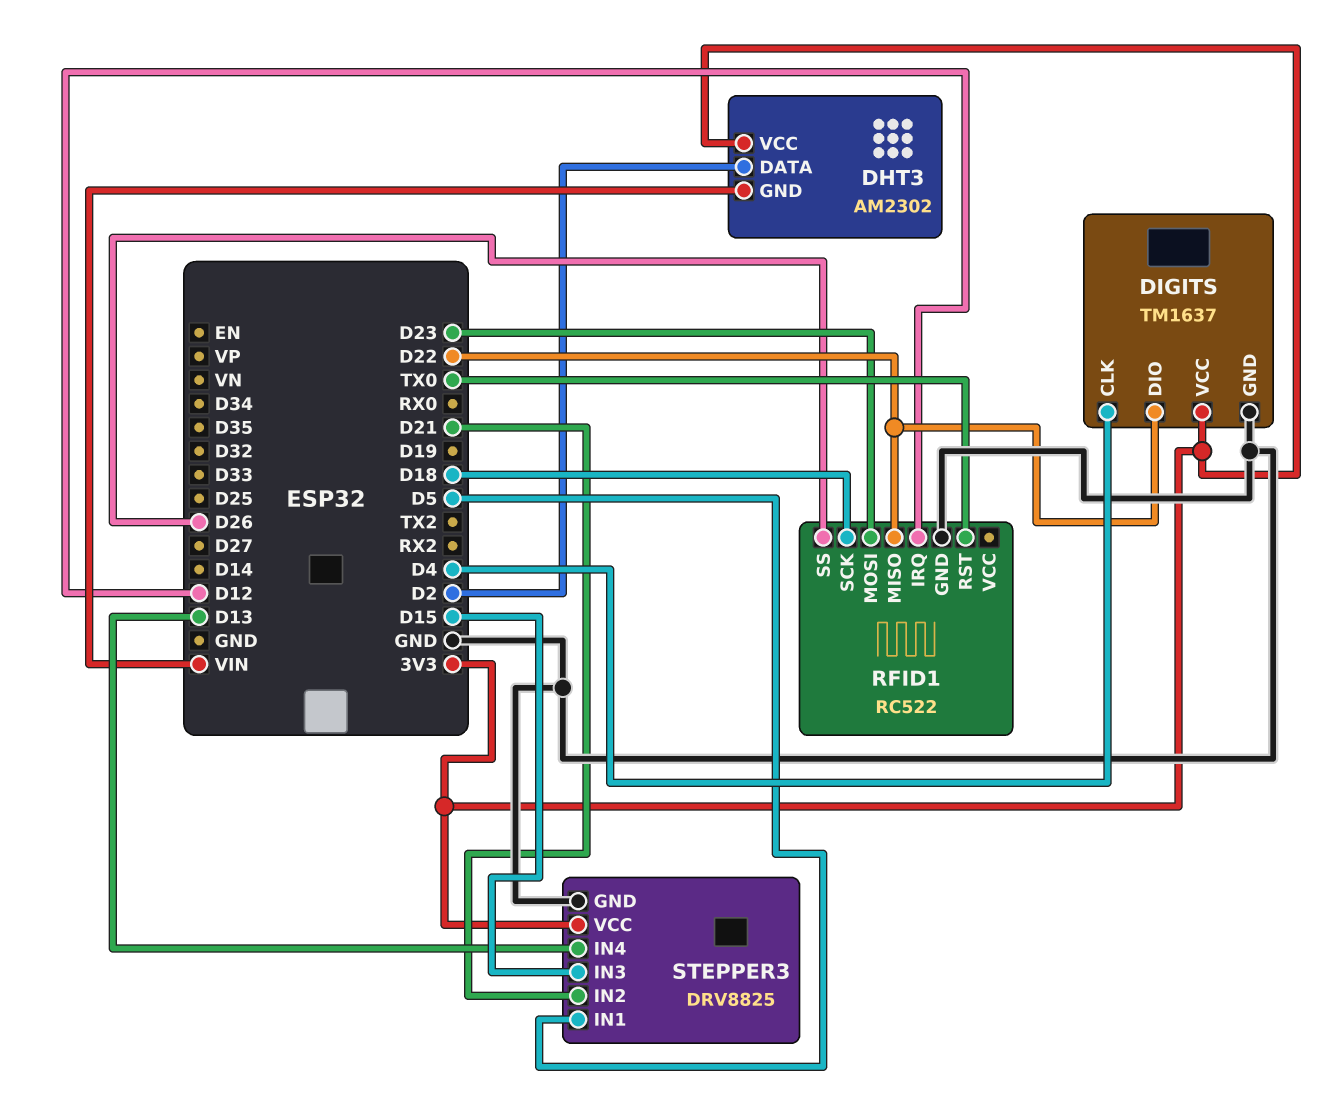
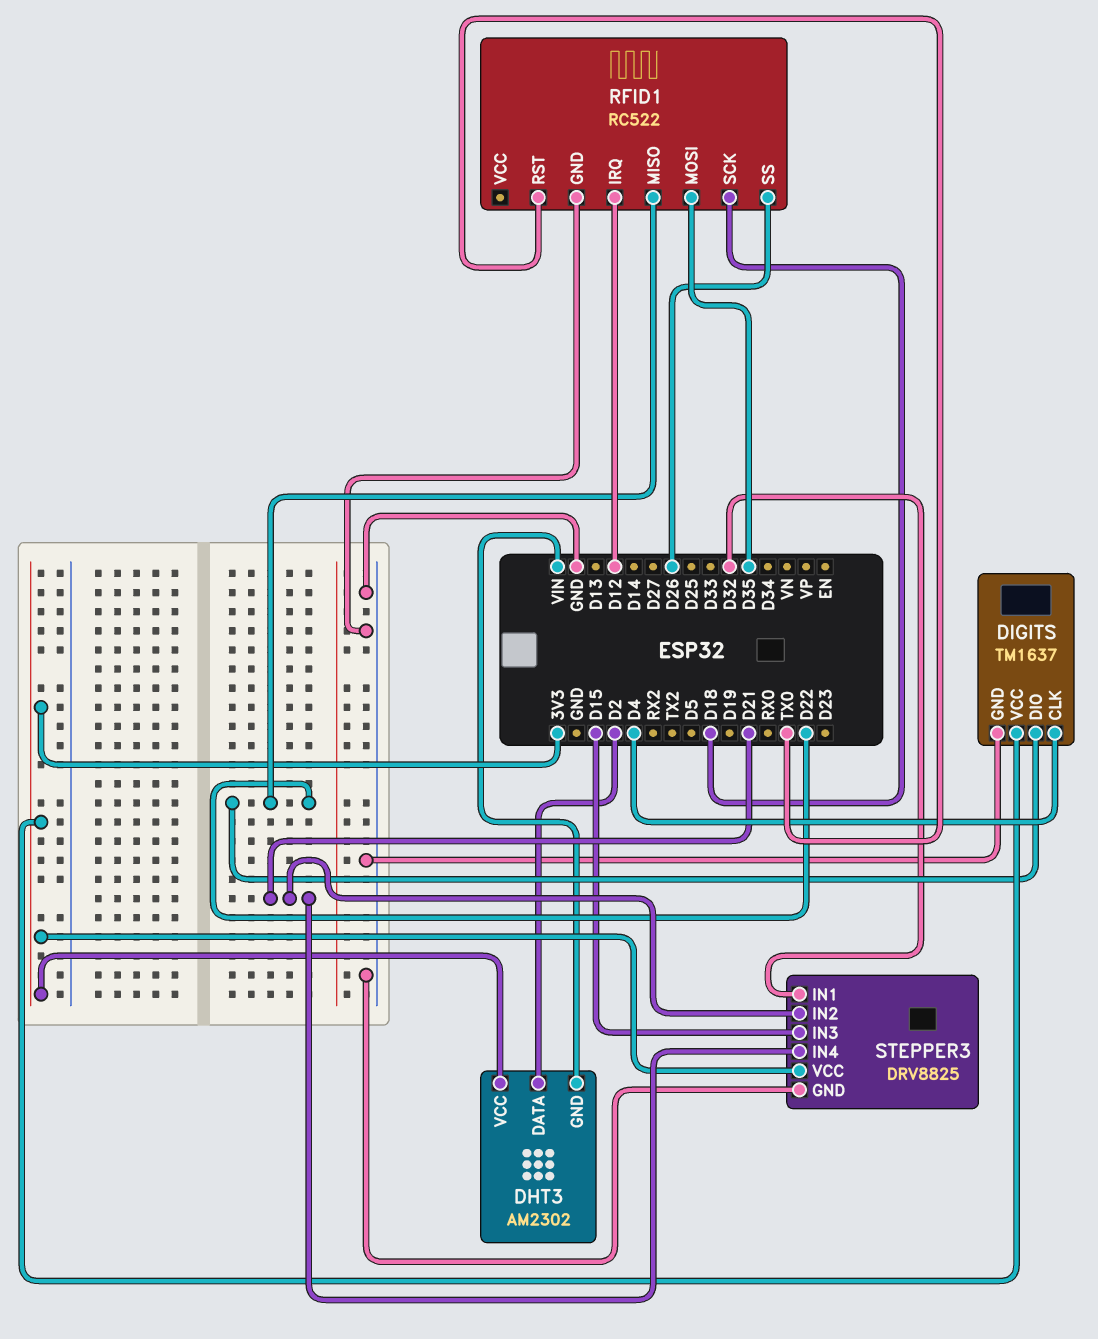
RFID1 pin MOSI: D23 -> D35
STEPPER3 pin IN1: D5 -> D32
STEPPER3 pin IN4: D13 -> D21

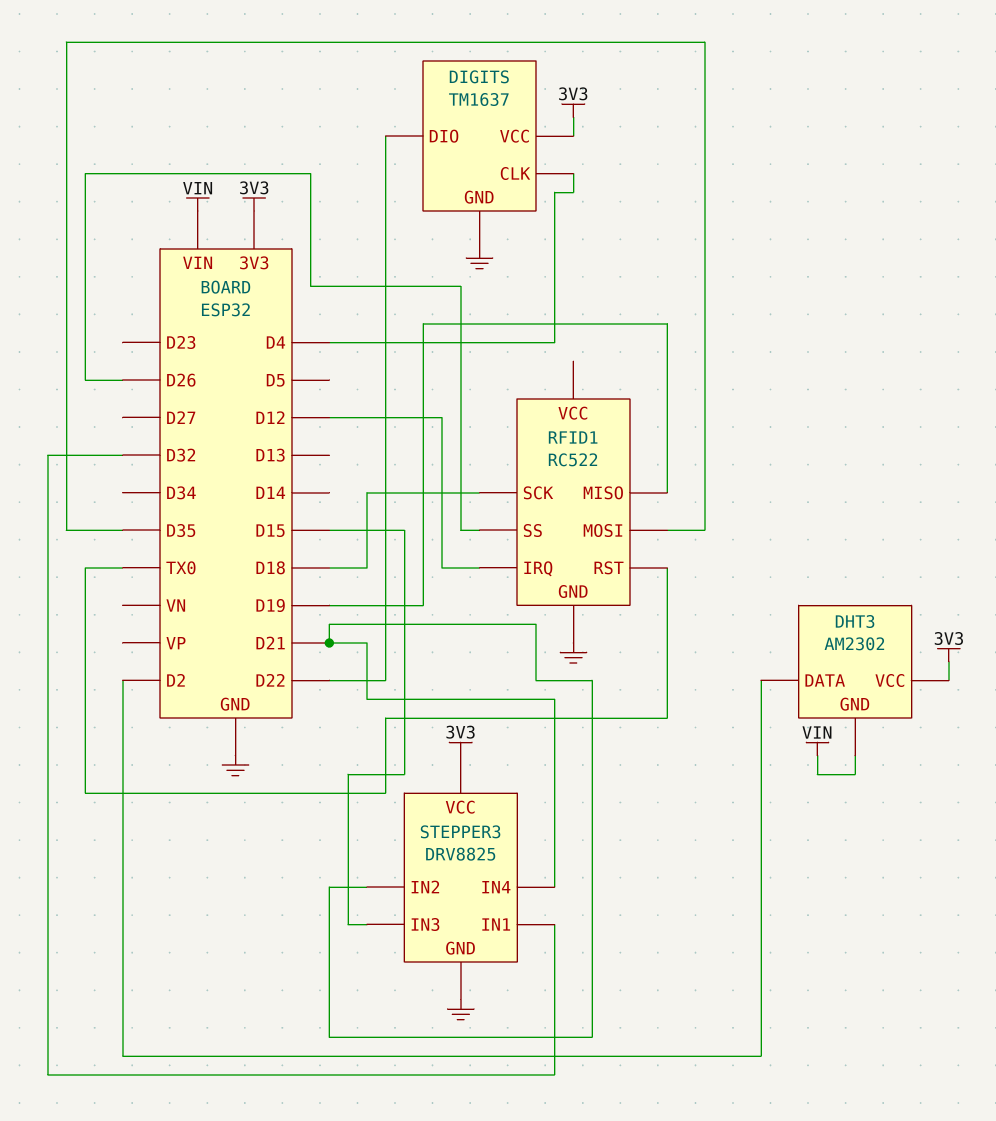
RFID1 pin MISO: D22 -> D19

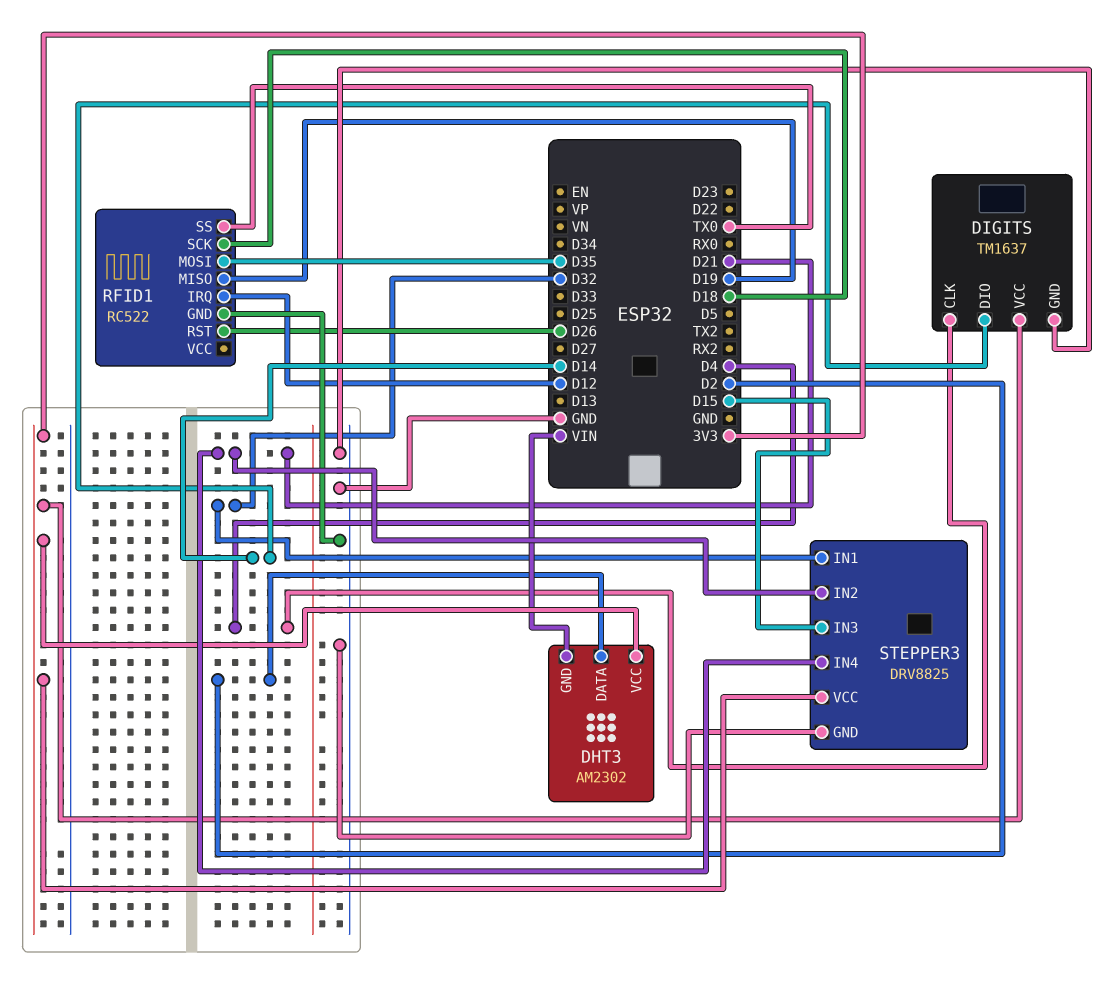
DIGITS pin DIO: D22 -> D14
RFID1 pin RST: TX0 -> D26
RFID1 pin SS: D26 -> TX0

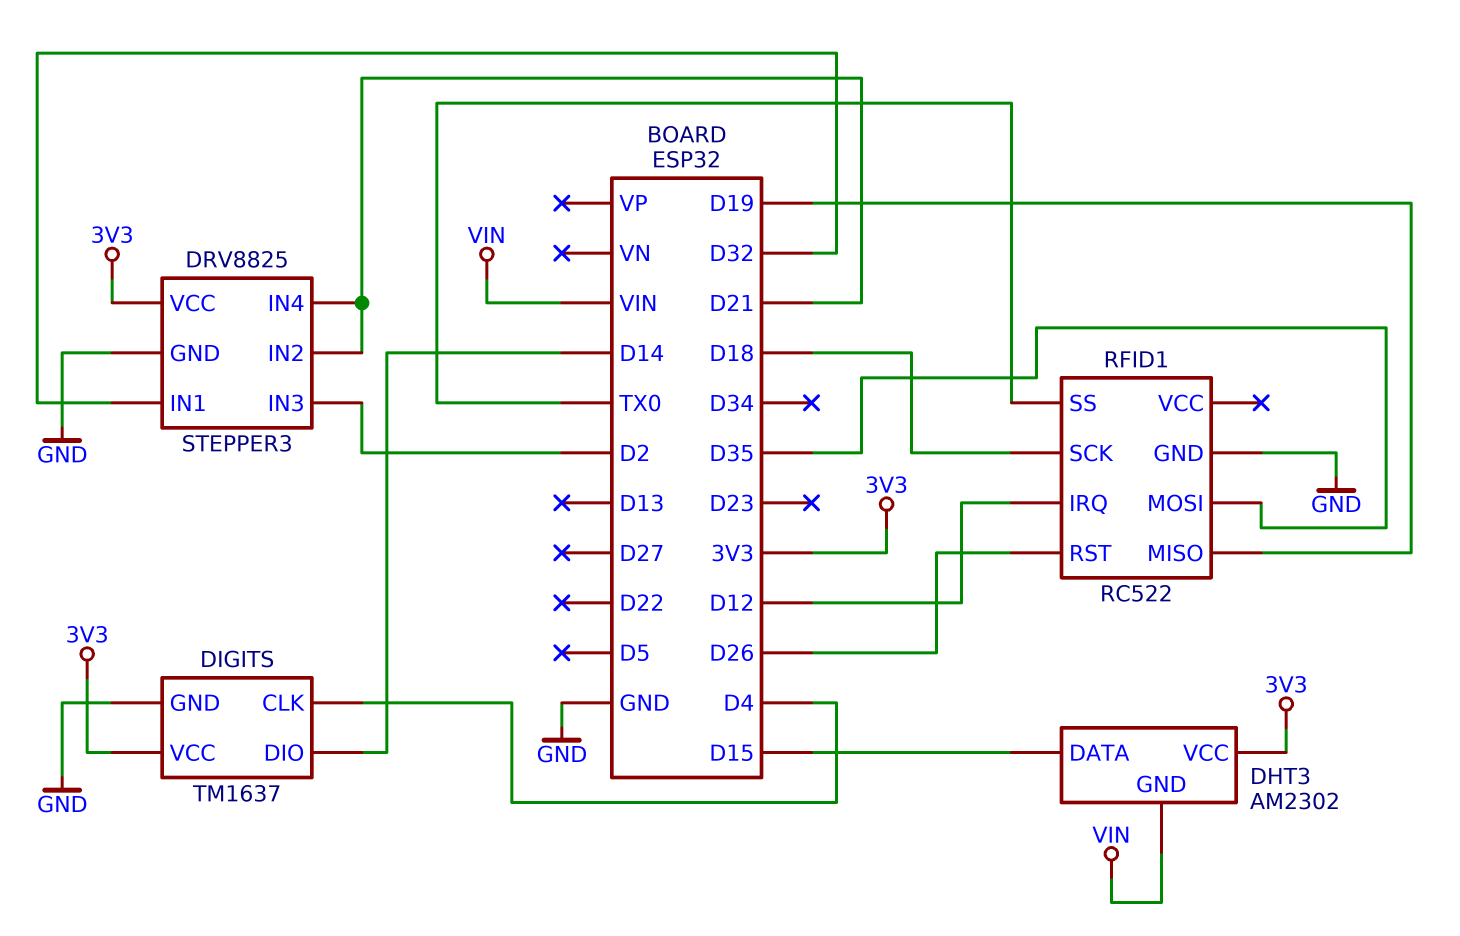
DHT3 pin DATA: D2 -> D15
STEPPER3 pin IN3: D15 -> D2

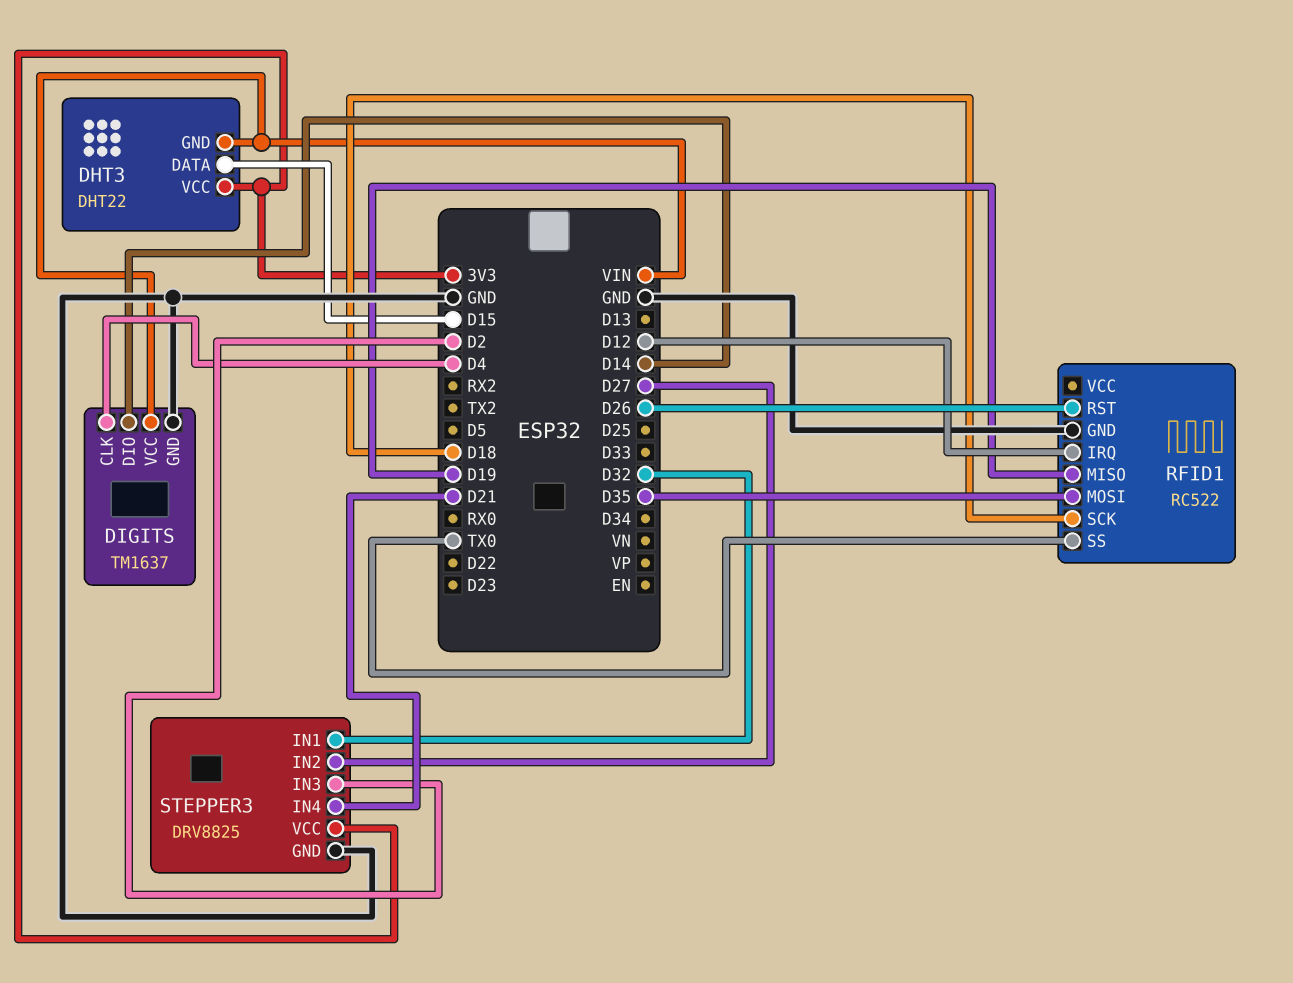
DHT3: AM2302 -> DHT22
DIGITS pin VCC: 3V3 -> VIN
STEPPER3 pin IN2: D21 -> D27

